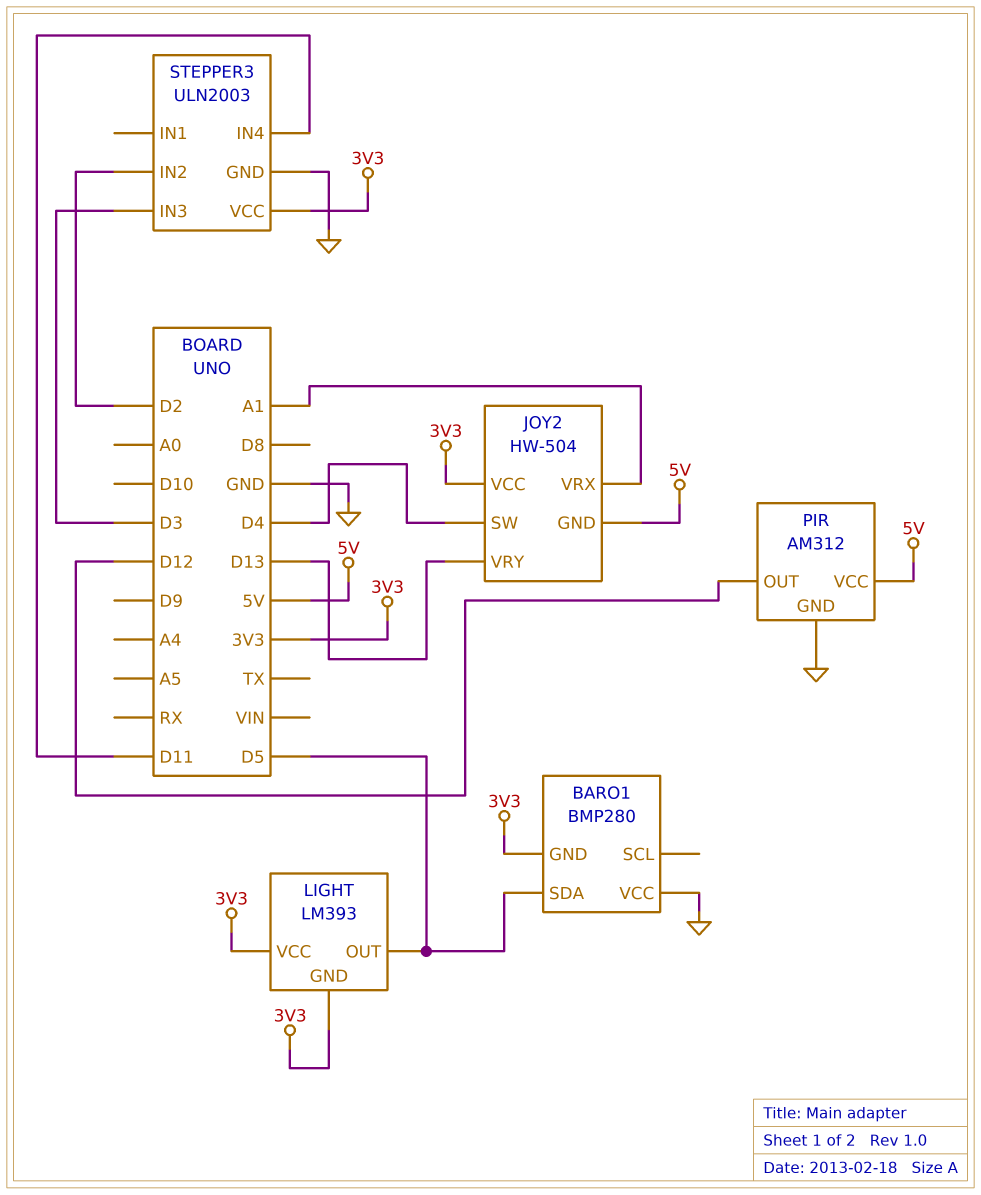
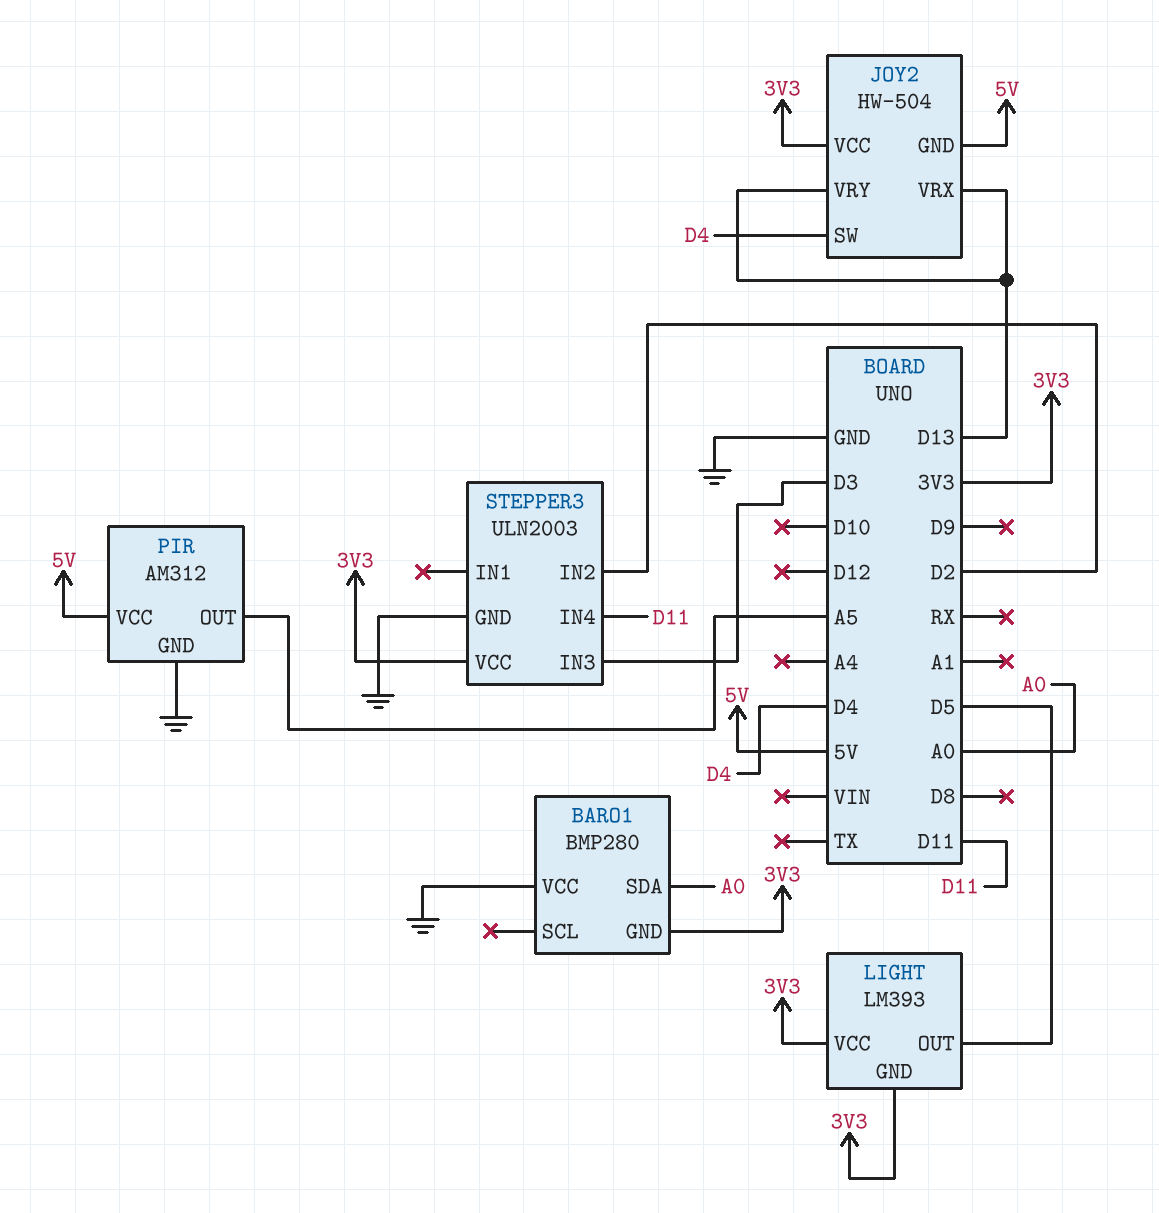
BARO1 pin SDA: D5 -> A0
JOY2 pin VRX: A1 -> D13
PIR pin OUT: D12 -> A5

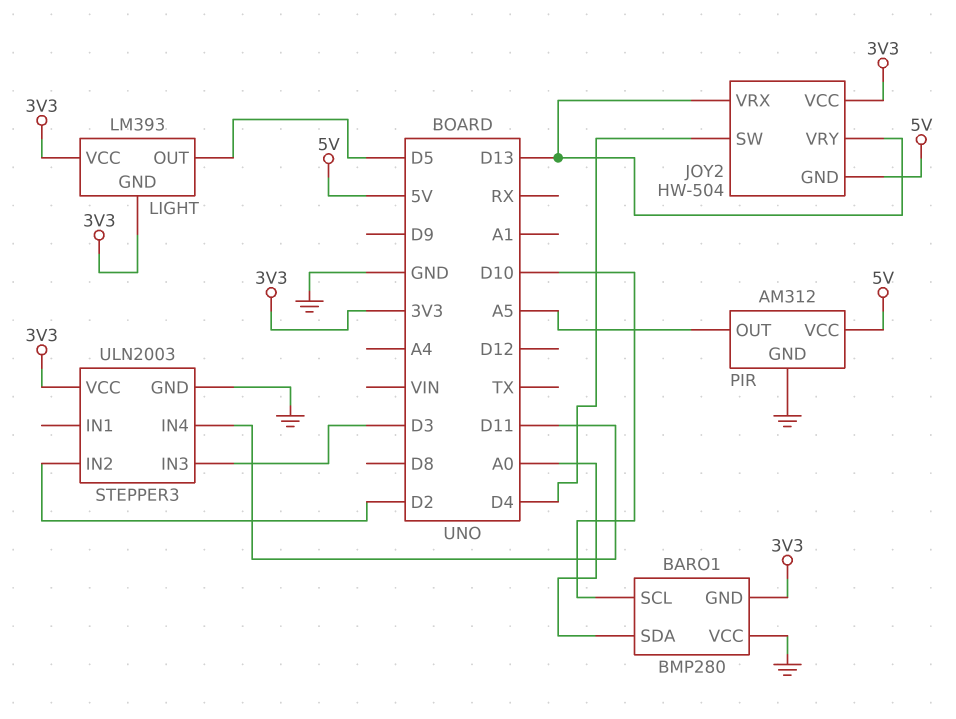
BARO1 pin SCL: none -> D10

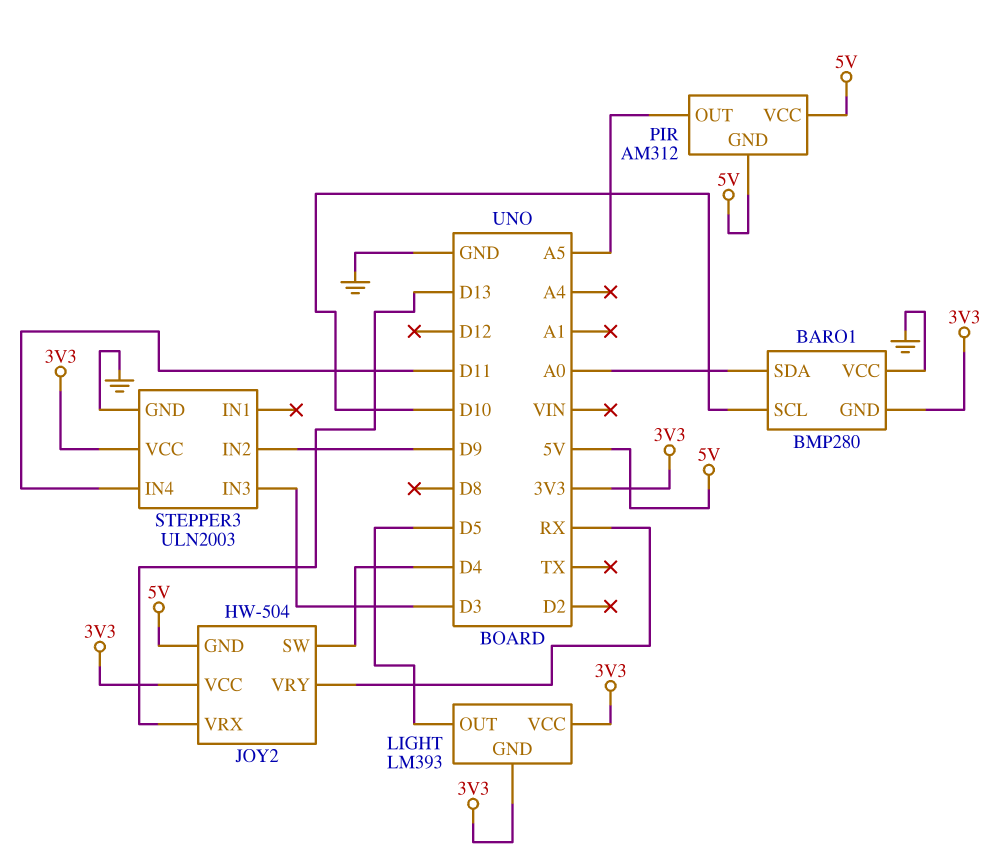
JOY2 pin VRY: D13 -> RX
PIR pin GND: GND -> 5V
STEPPER3 pin IN2: D2 -> D9

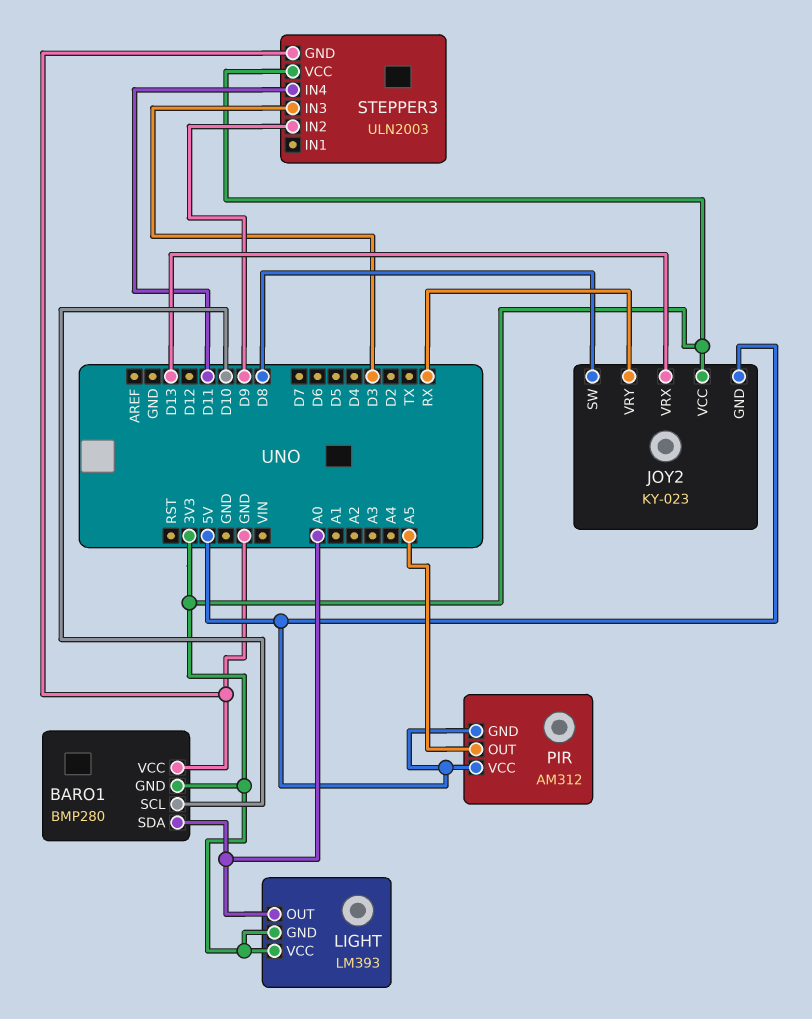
JOY2: HW-504 -> KY-023
JOY2 pin SW: D4 -> D8
LIGHT pin OUT: D5 -> A0

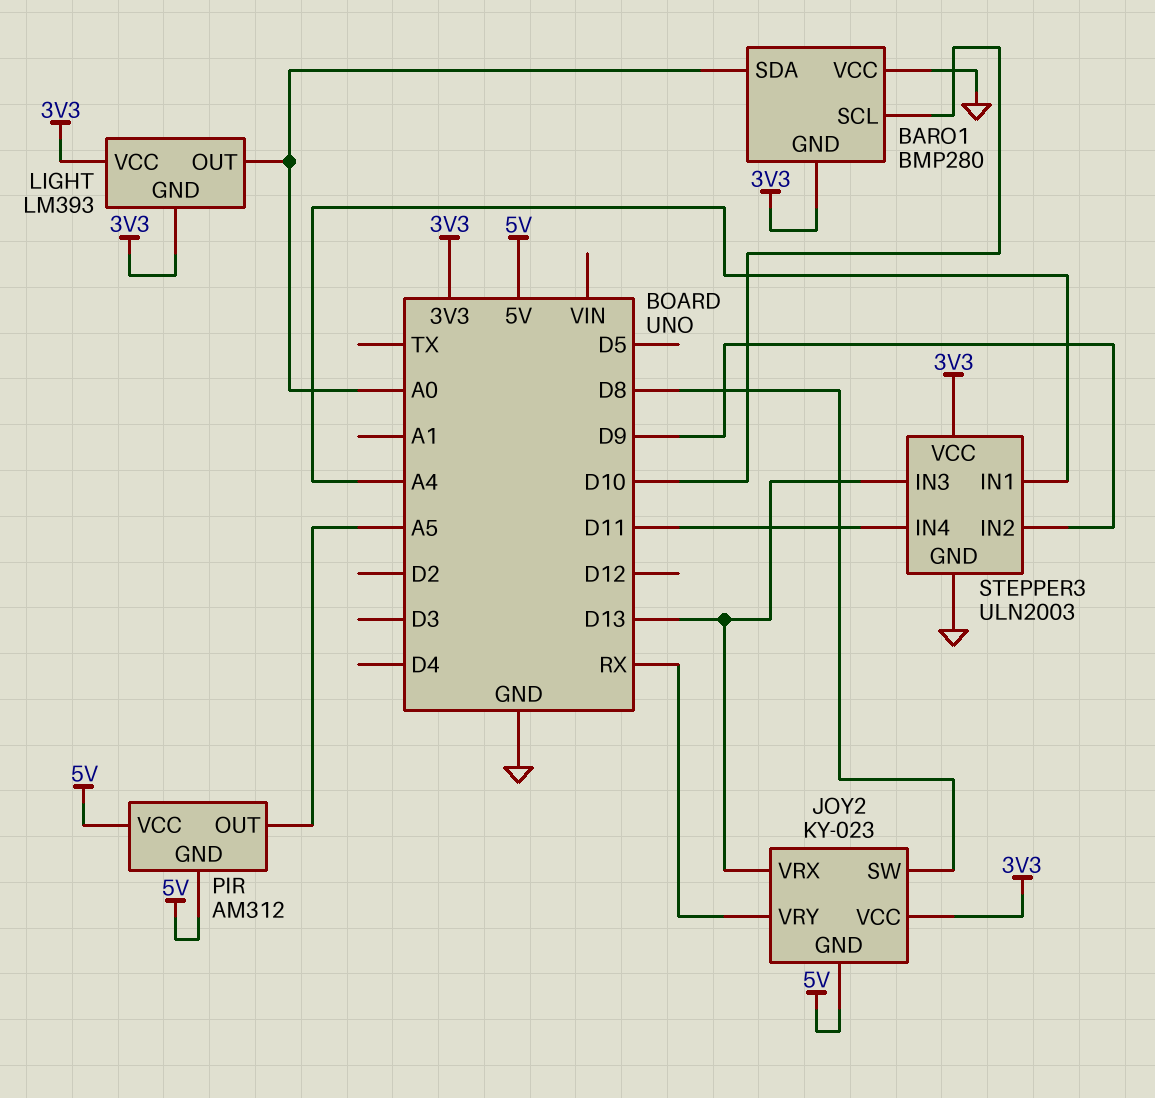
STEPPER3 pin IN1: none -> A4
STEPPER3 pin IN3: D3 -> D13

